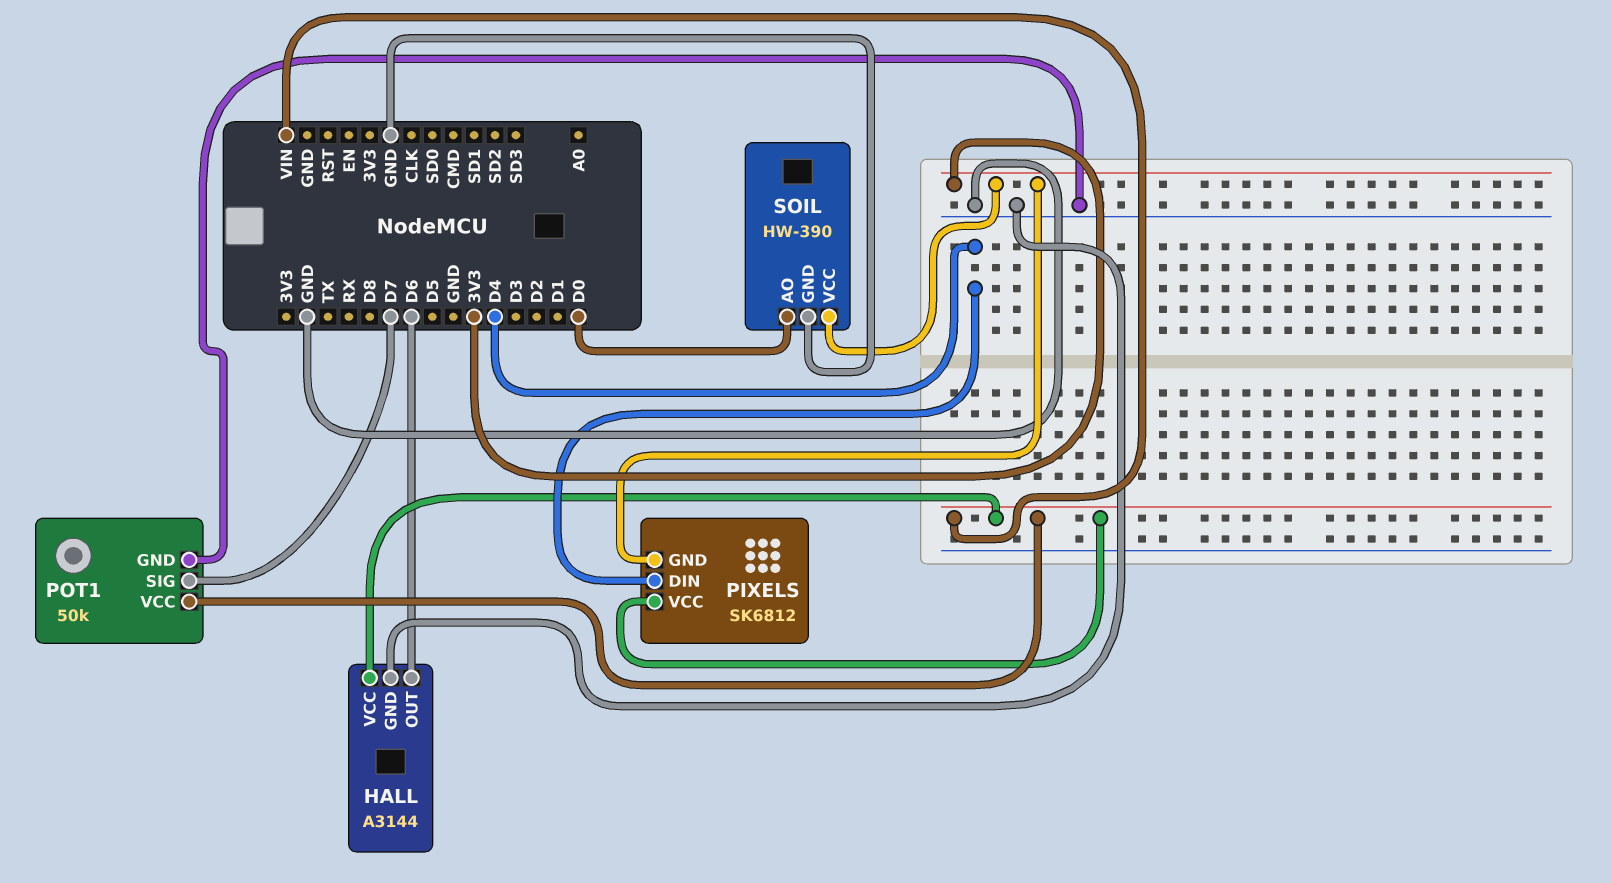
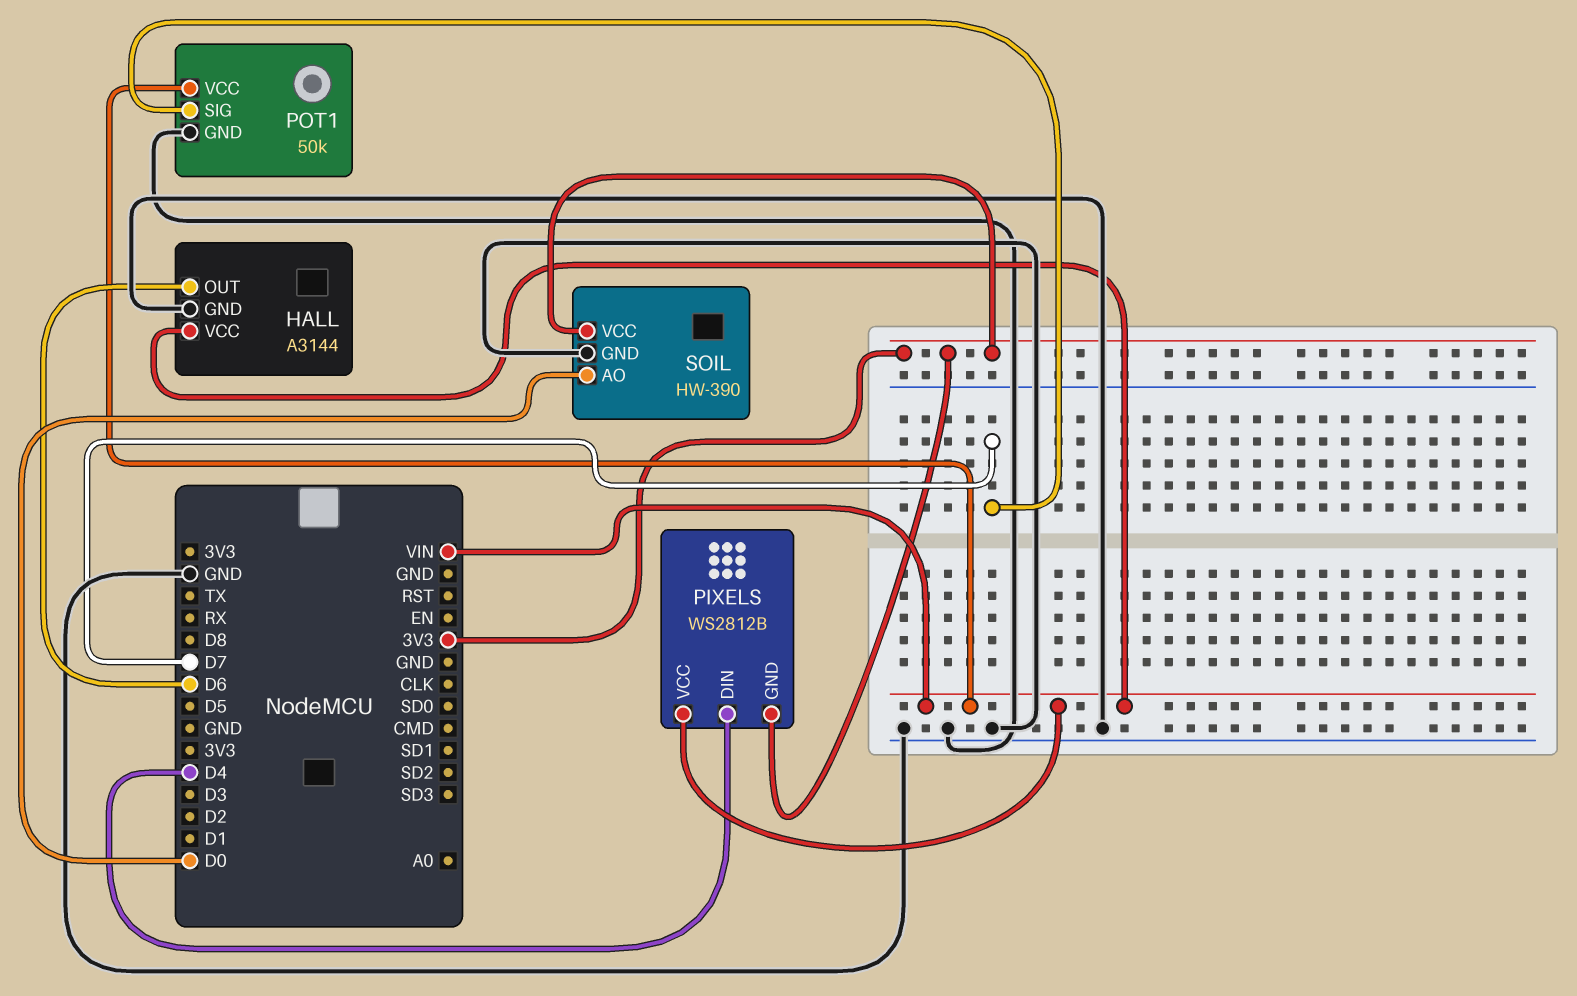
PIXELS: SK6812 -> WS2812B

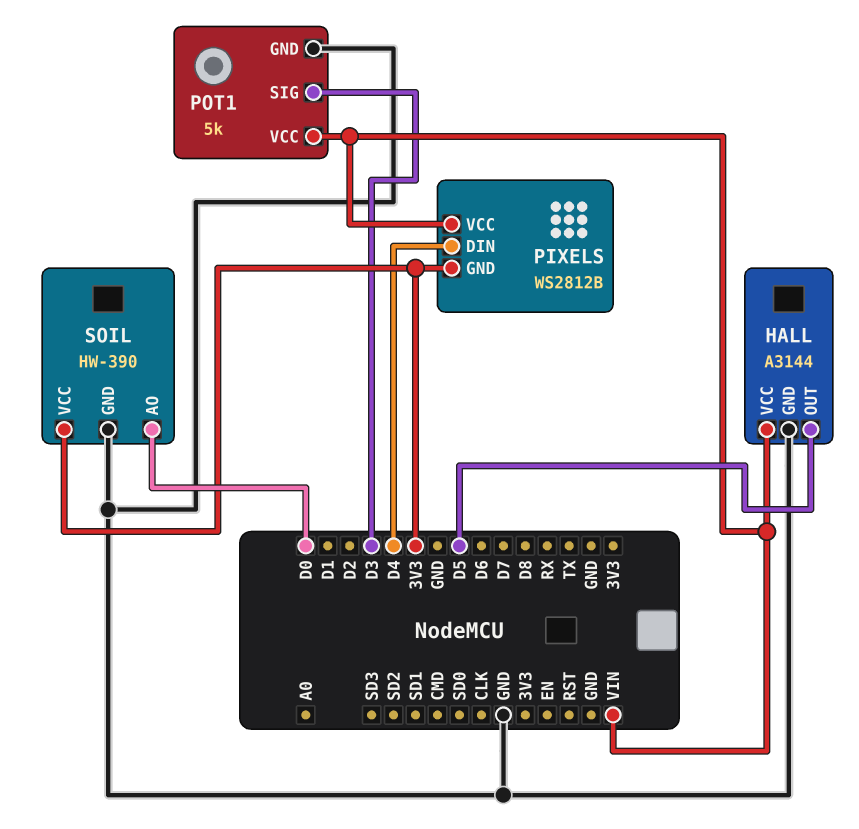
HALL pin OUT: D6 -> D5
POT1: 50k -> 5k
POT1 pin SIG: D7 -> D3

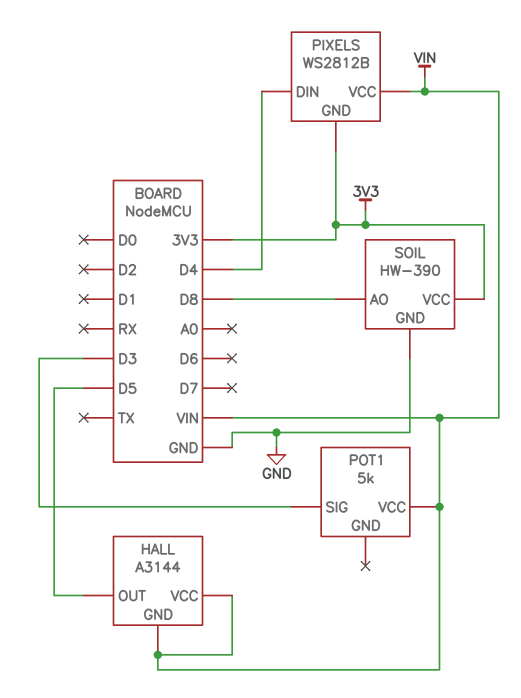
HALL pin GND: GND -> VIN
POT1 pin GND: GND -> none
SOIL pin AO: D0 -> D8

